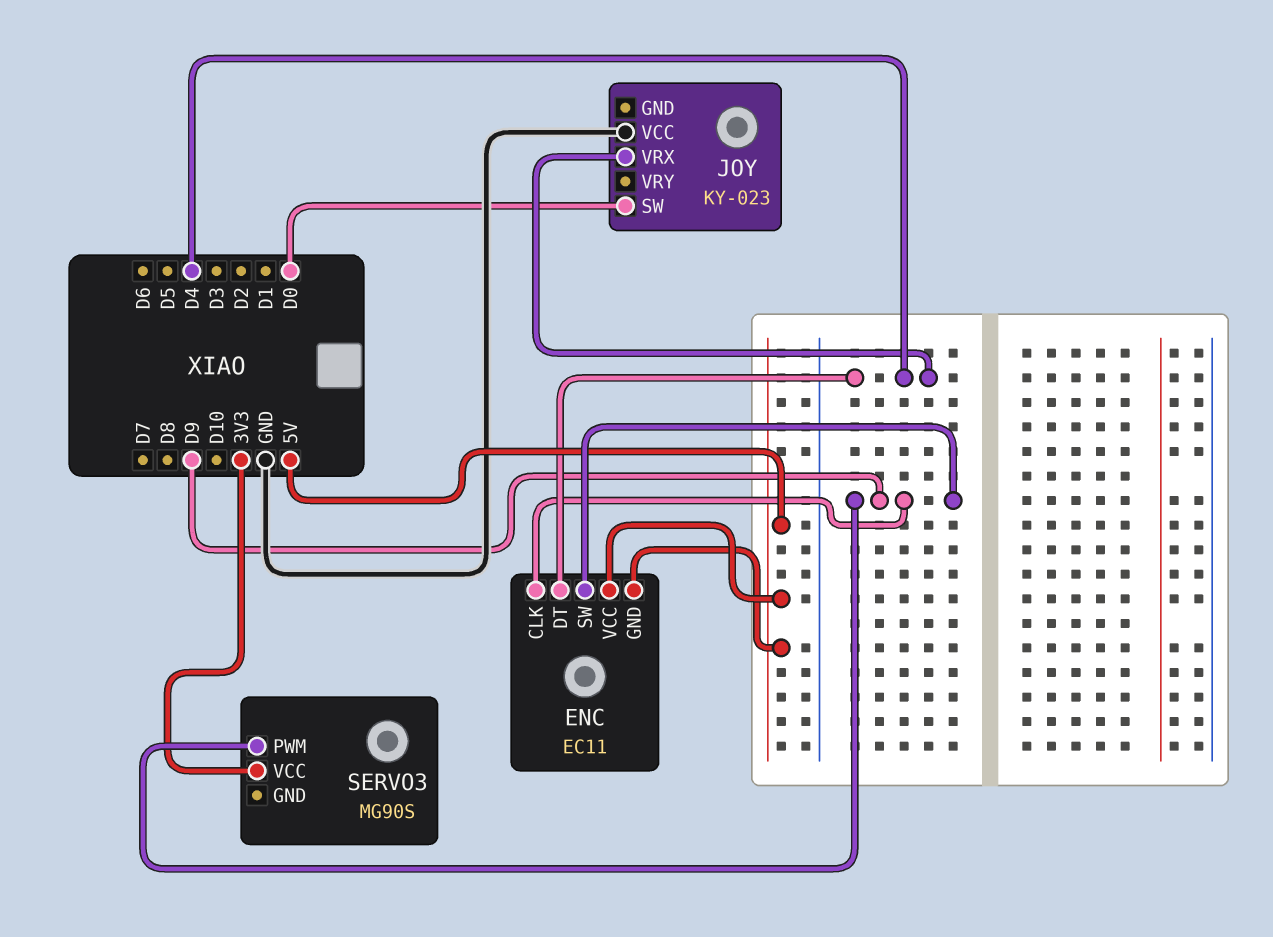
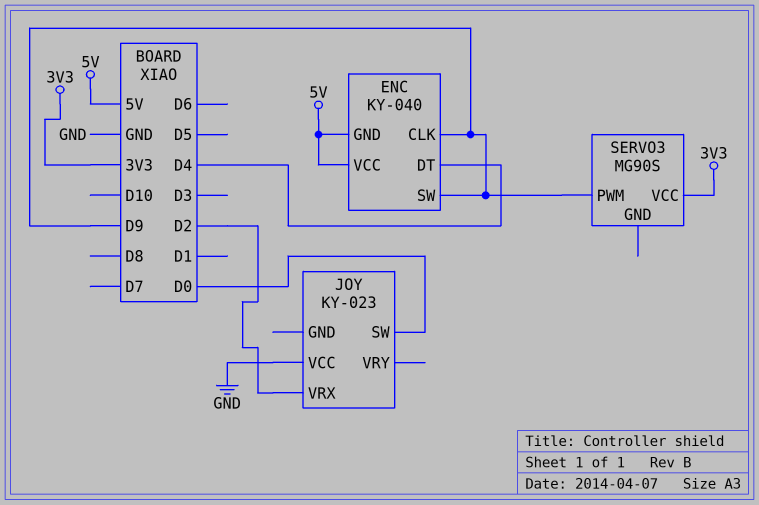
ENC: EC11 -> KY-040
JOY pin VRX: D4 -> D2

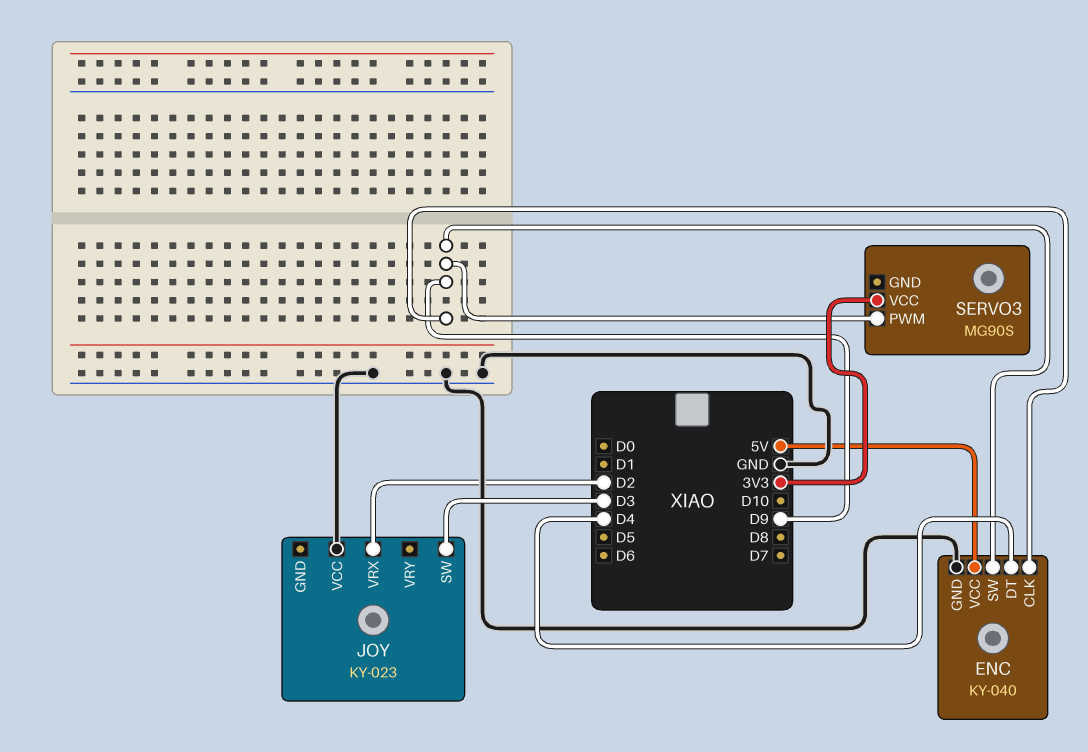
ENC pin GND: 5V -> GND
JOY pin SW: D0 -> D3

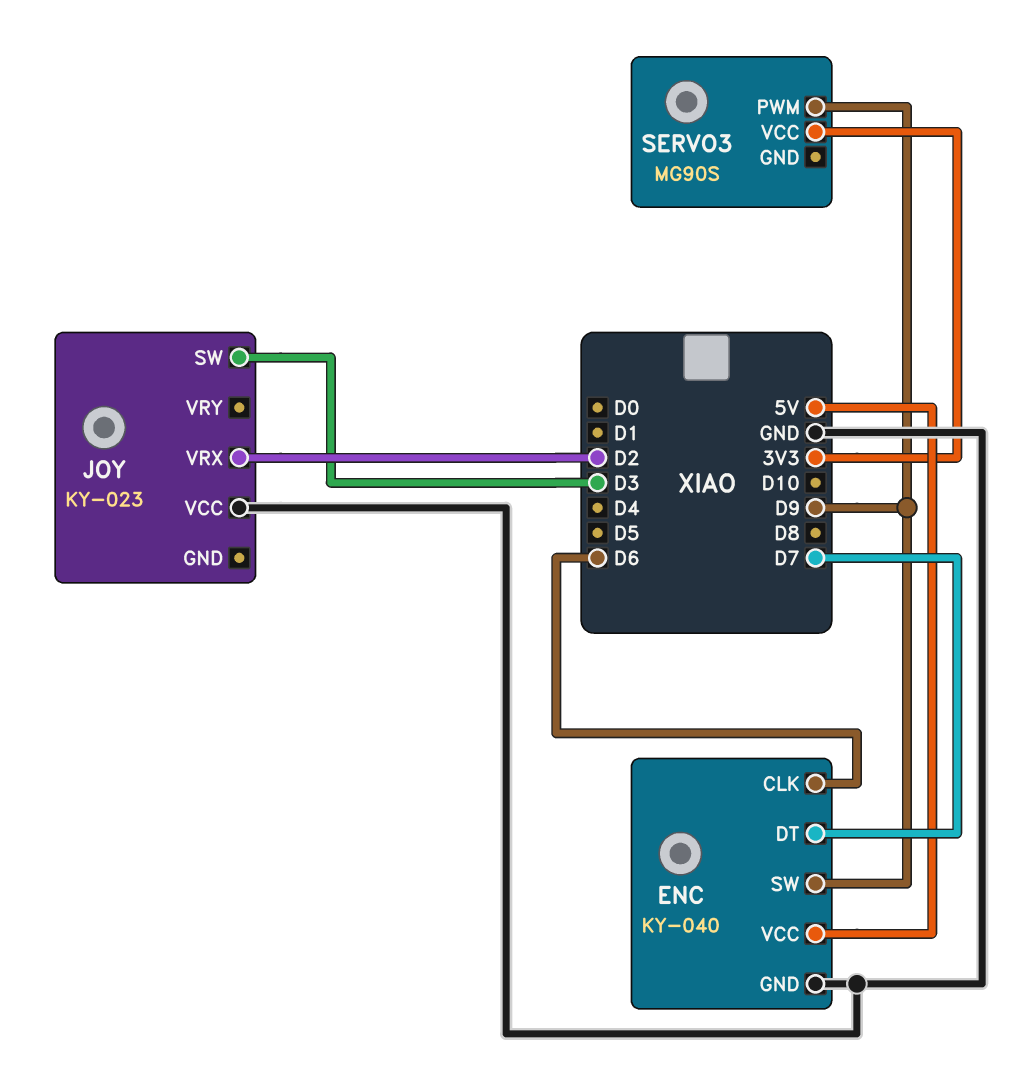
ENC pin CLK: D9 -> D6
ENC pin DT: D4 -> D7

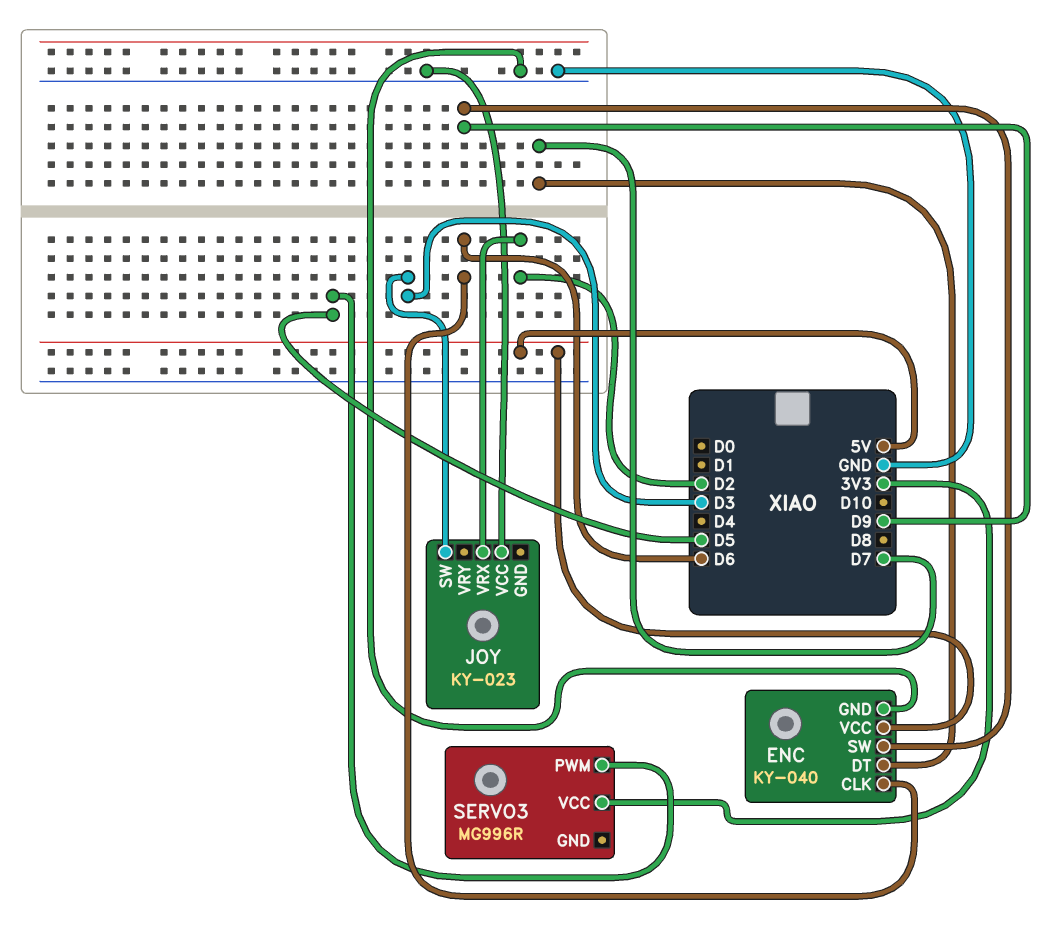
SERVO3: MG90S -> MG996R
SERVO3 pin PWM: D9 -> D5

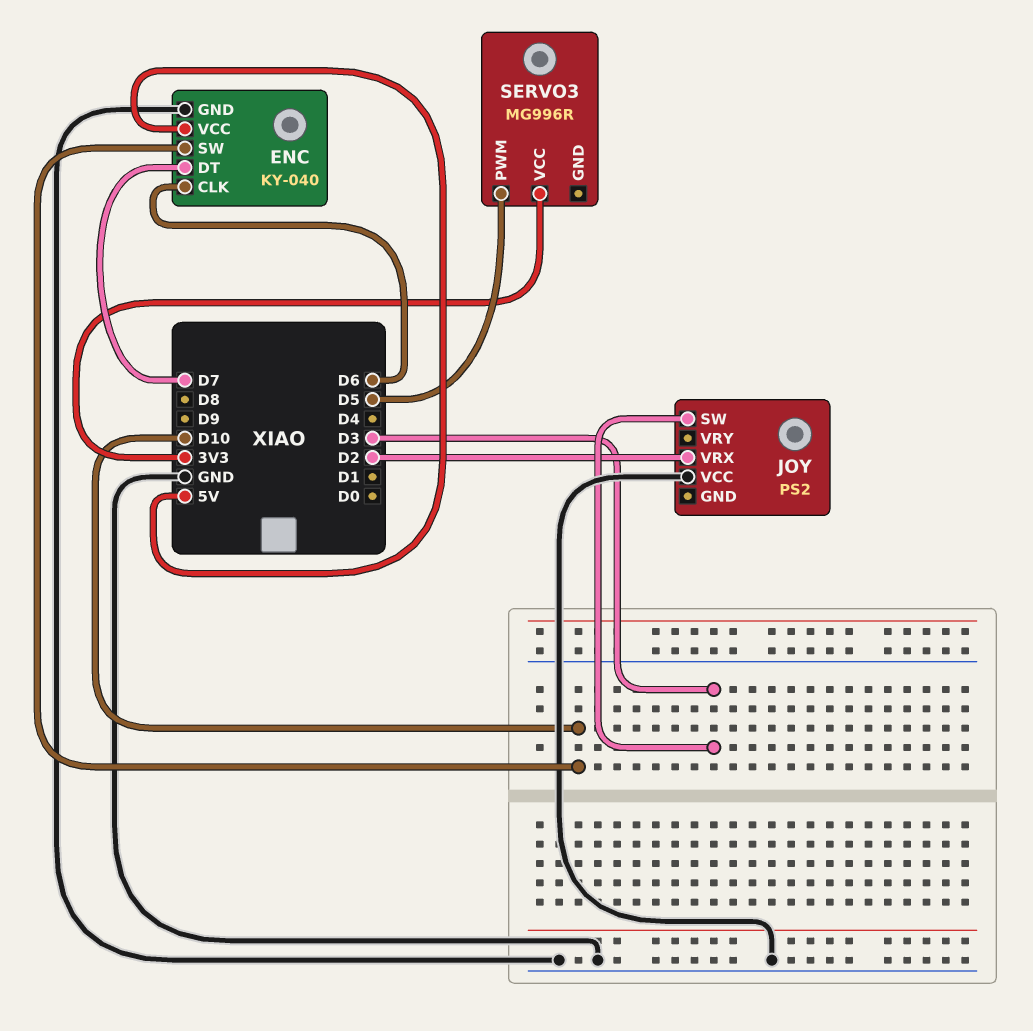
ENC pin SW: D9 -> D10
JOY: KY-023 -> PS2

